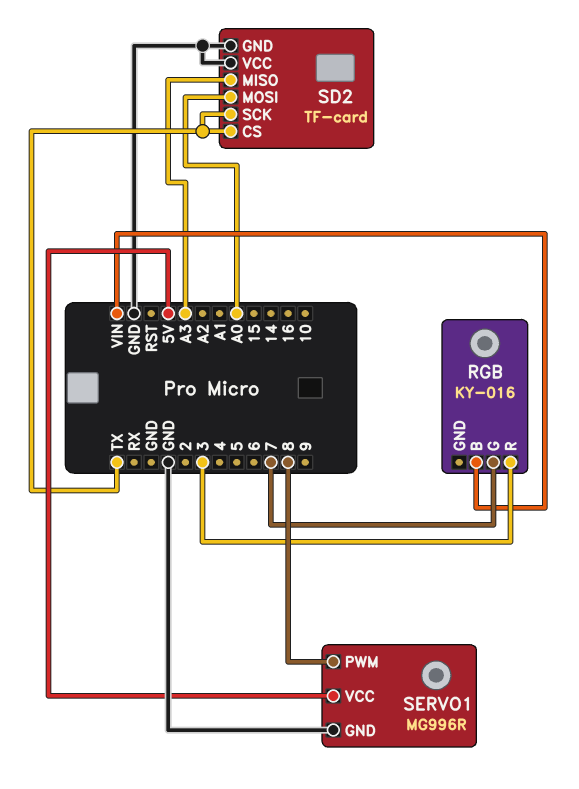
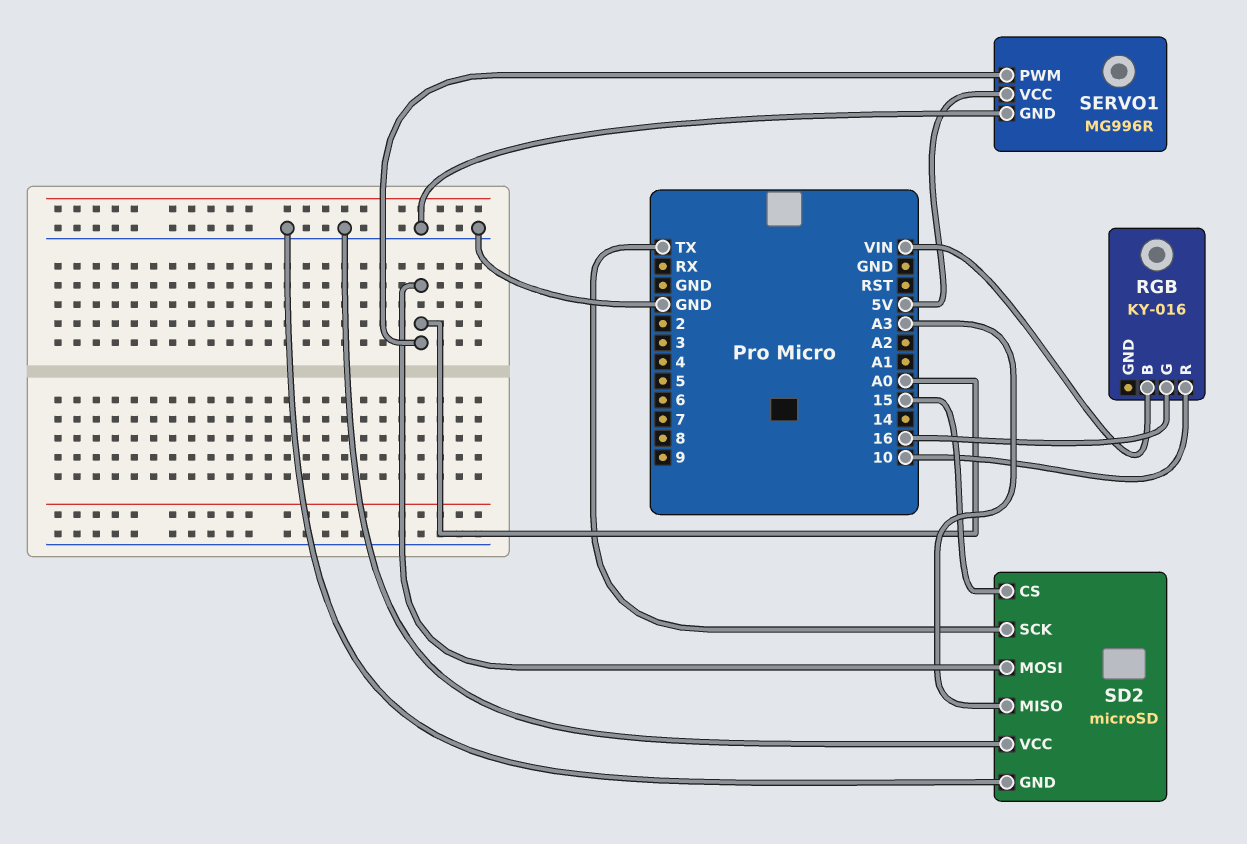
RGB pin G: 7 -> 16
RGB pin R: 3 -> 10
SD2: TF-card -> microSD
SD2 pin CS: TX -> 15
SERVO1 pin PWM: 8 -> A0

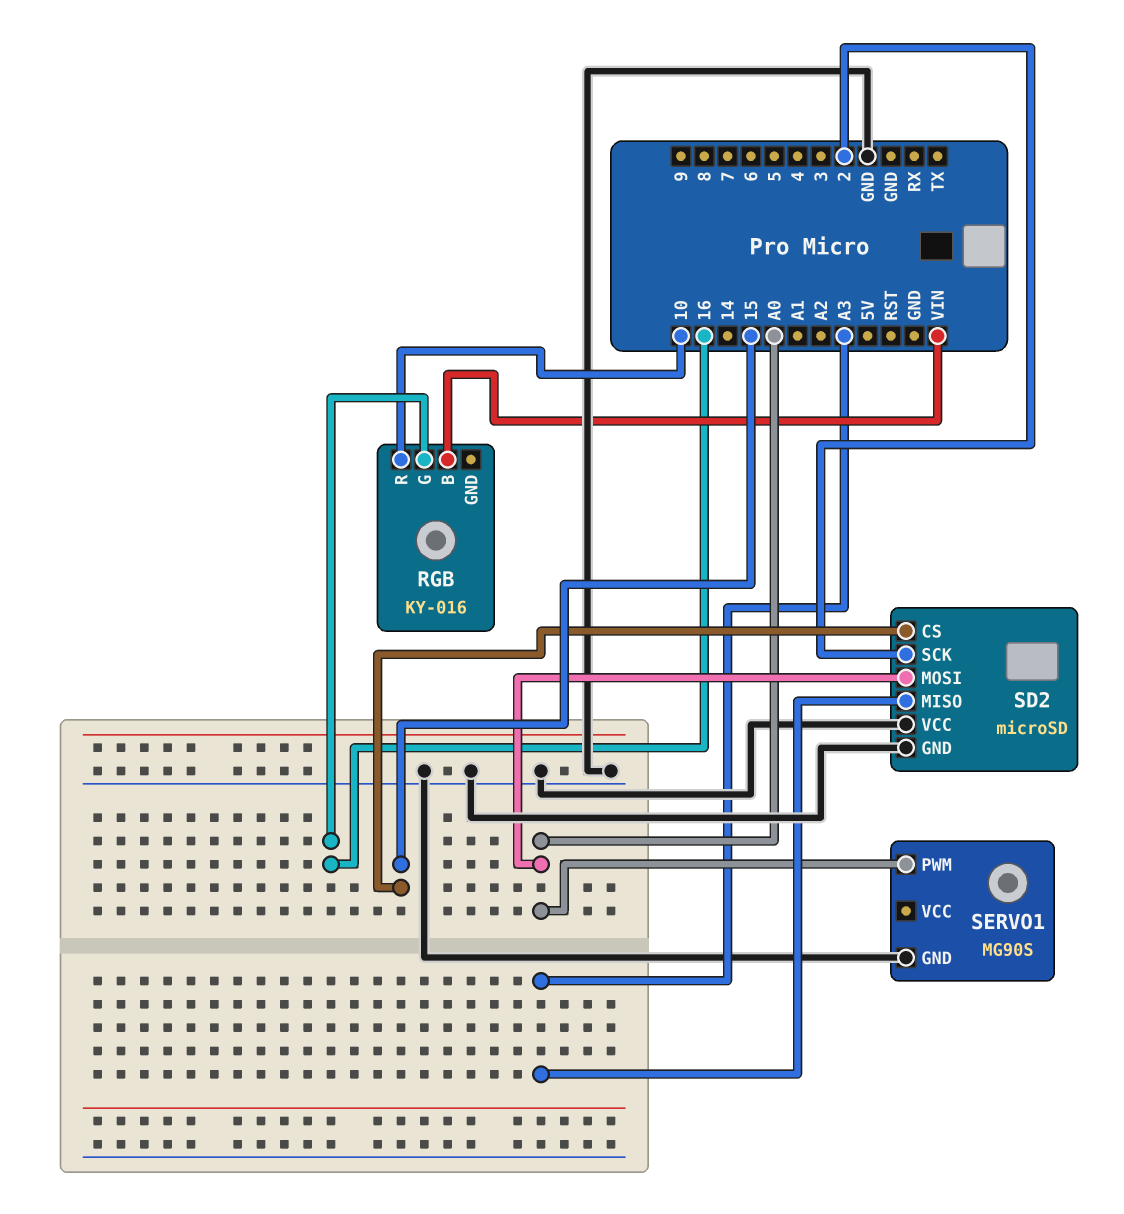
SD2 pin SCK: TX -> 2
SERVO1: MG996R -> MG90S
SERVO1 pin VCC: 5V -> none

